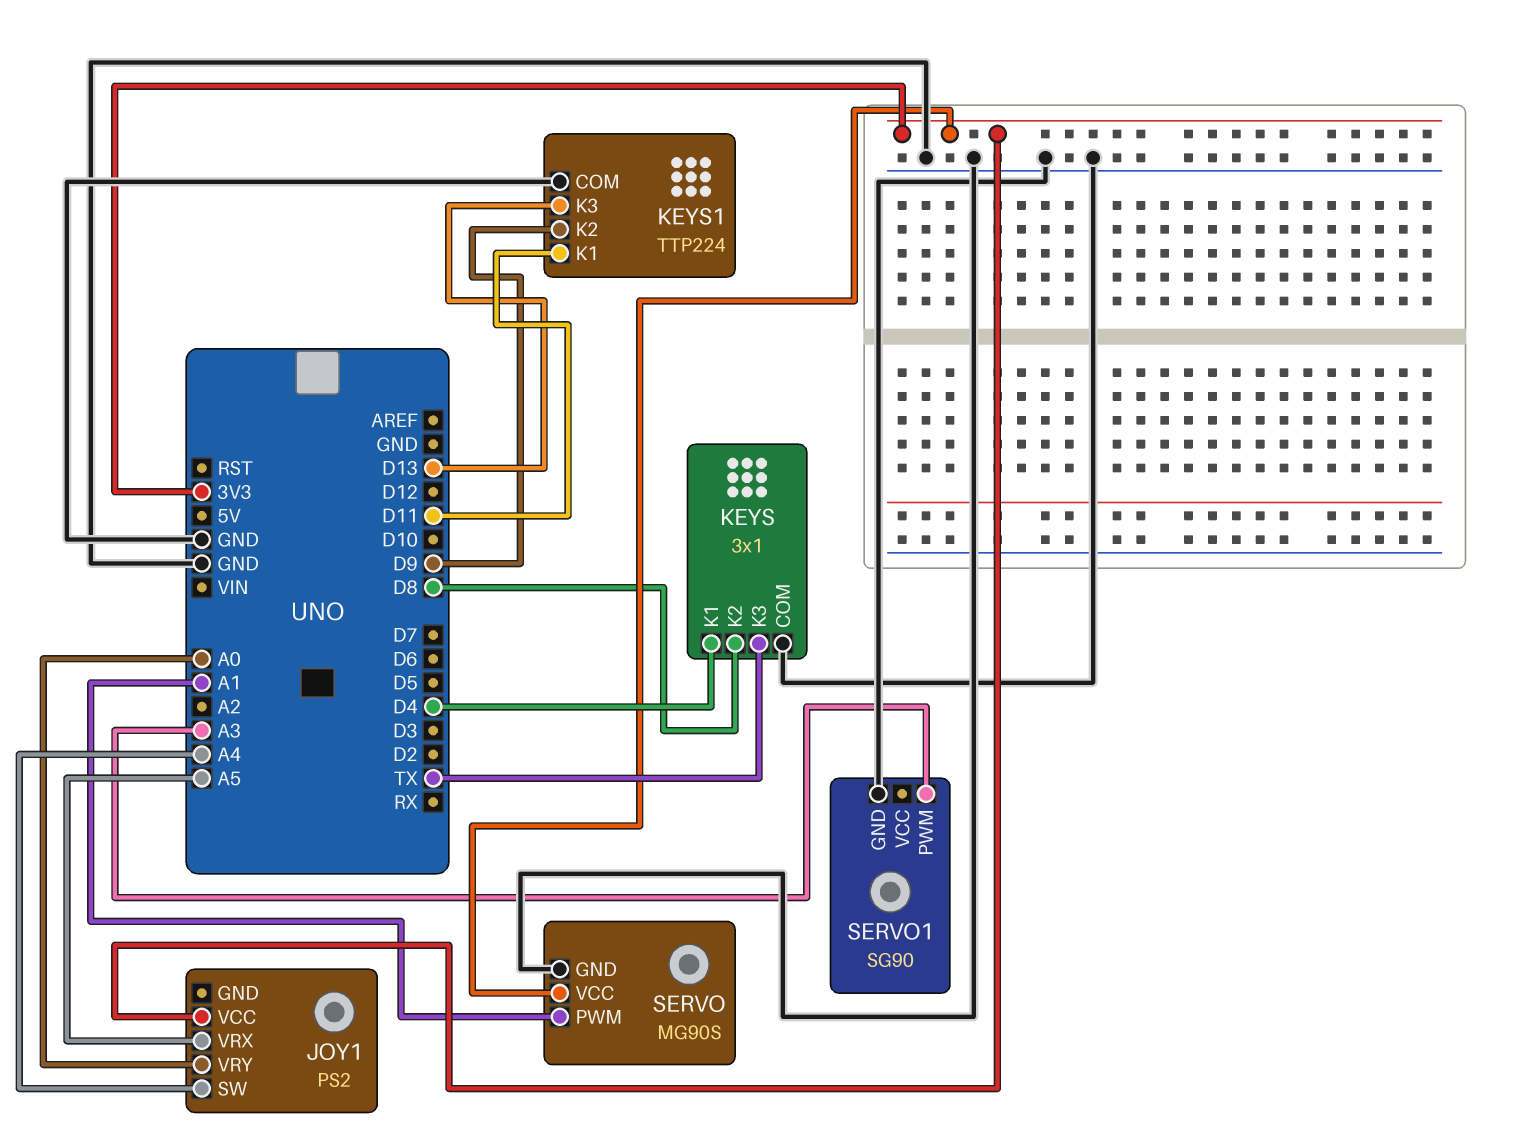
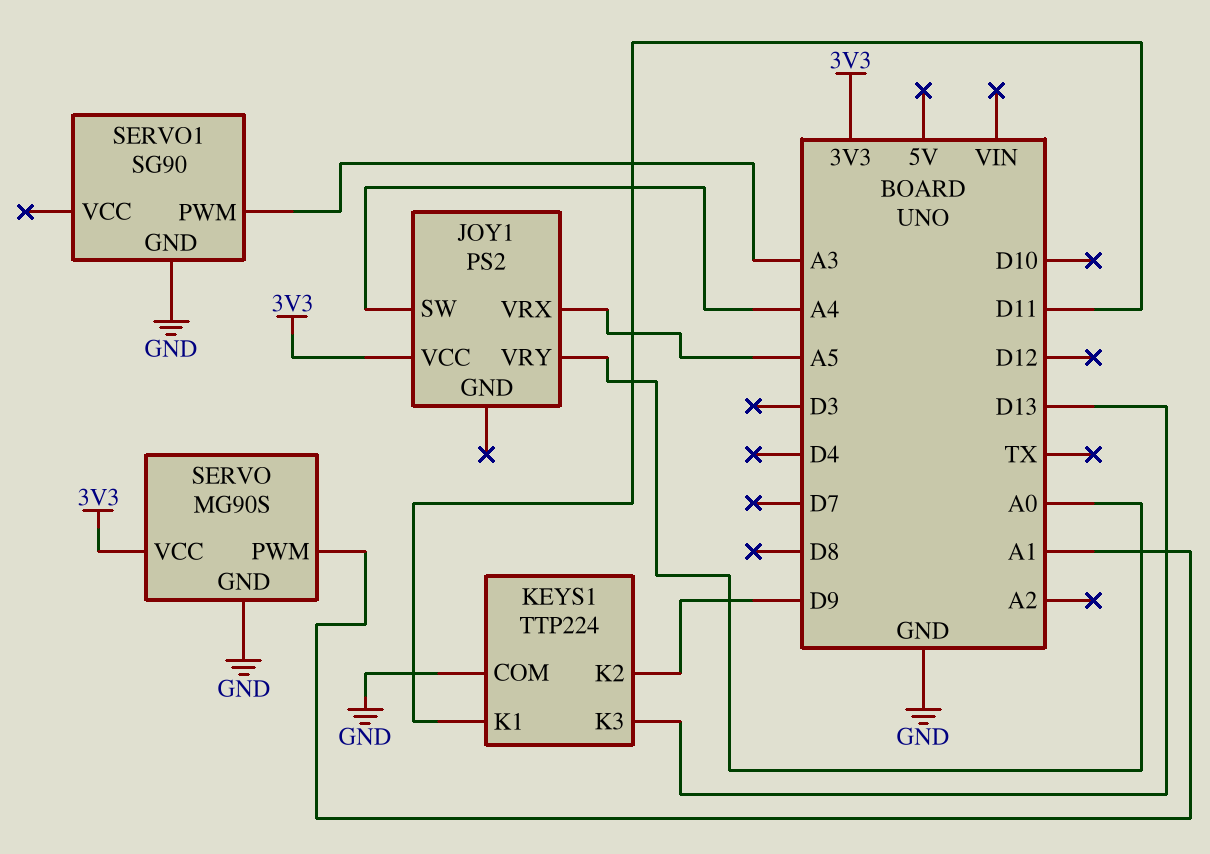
KEYS: 3x1 -> none
KEYS pin COM: GND -> none
KEYS pin K1: D4 -> none
KEYS pin K2: D8 -> none
KEYS pin K3: TX -> none

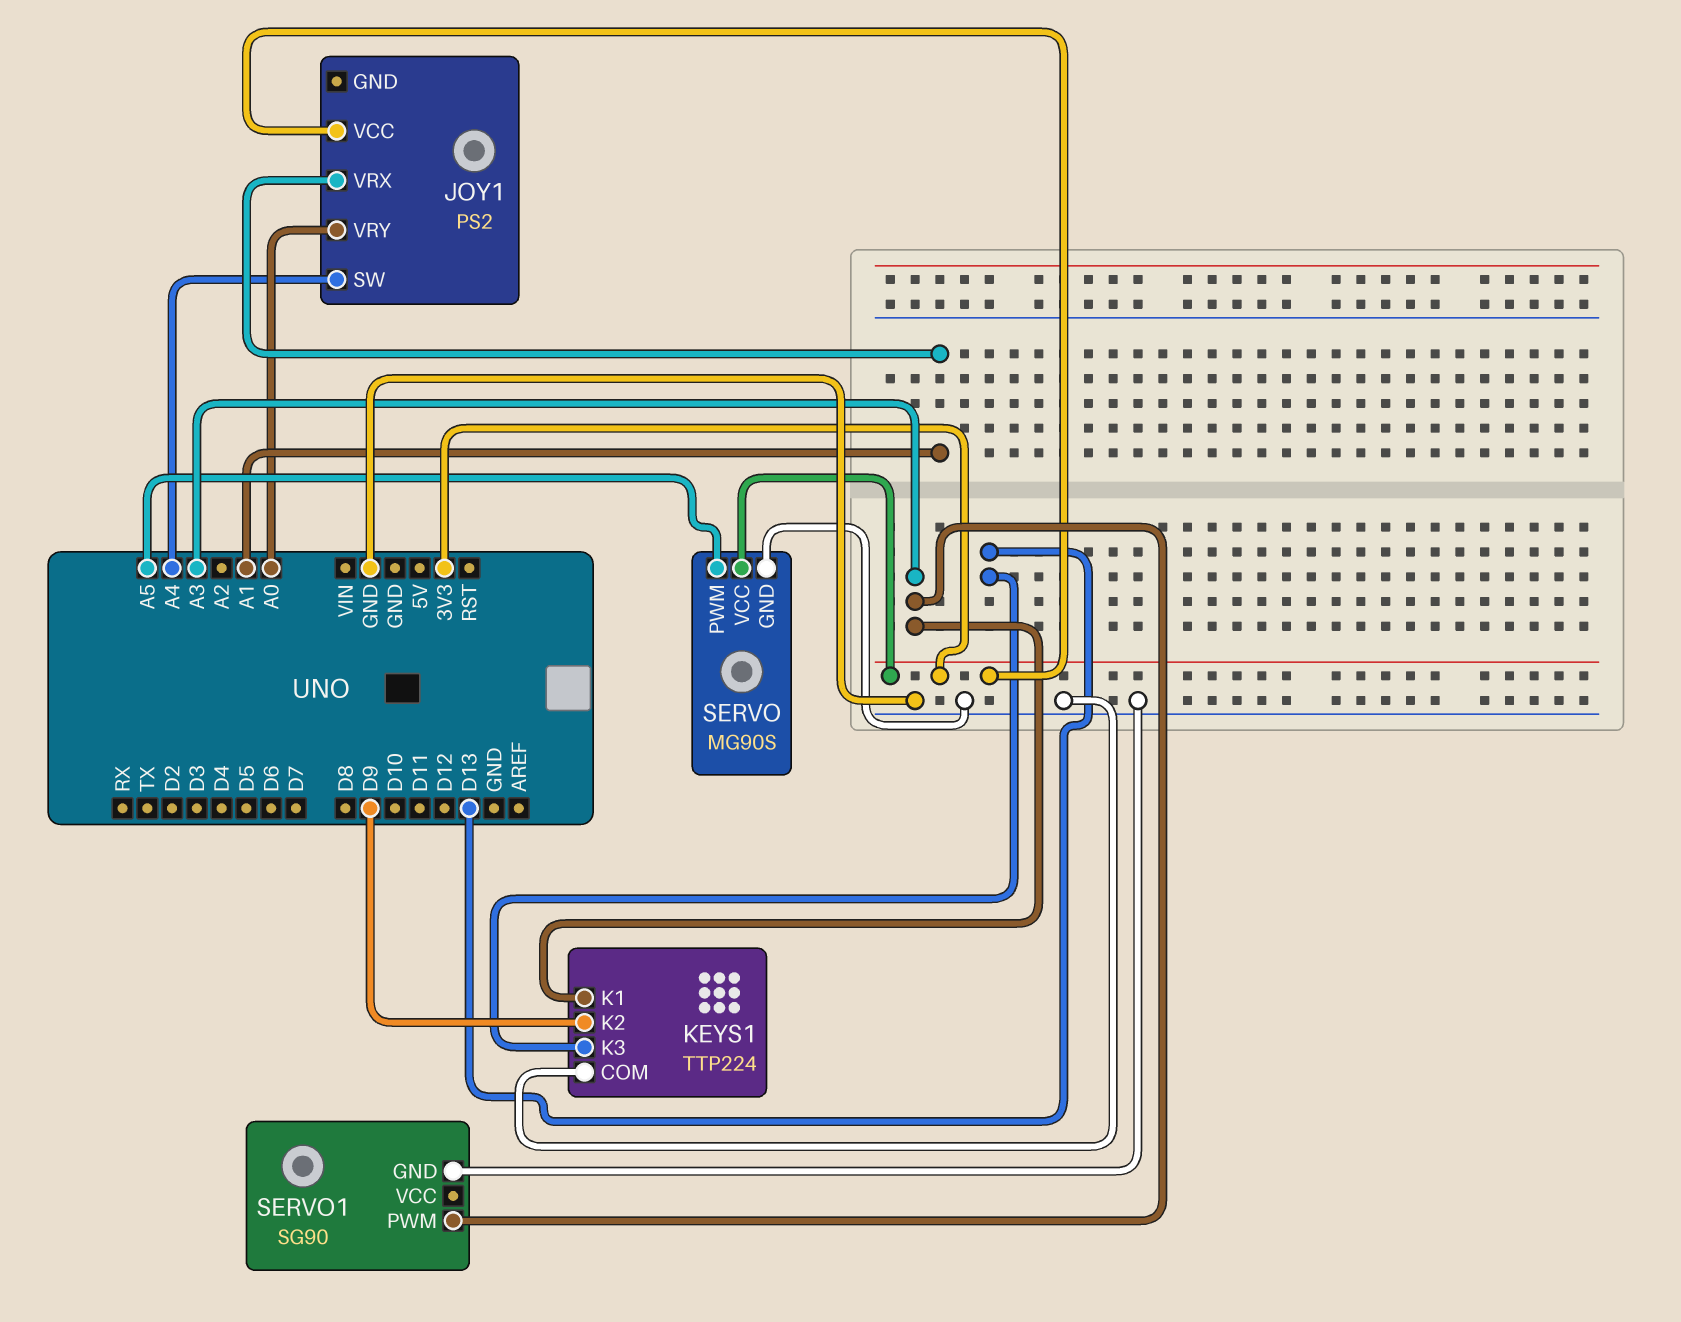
JOY1 pin VRX: A5 -> A1
KEYS1 pin K1: D11 -> A3
SERVO pin PWM: A1 -> A5

